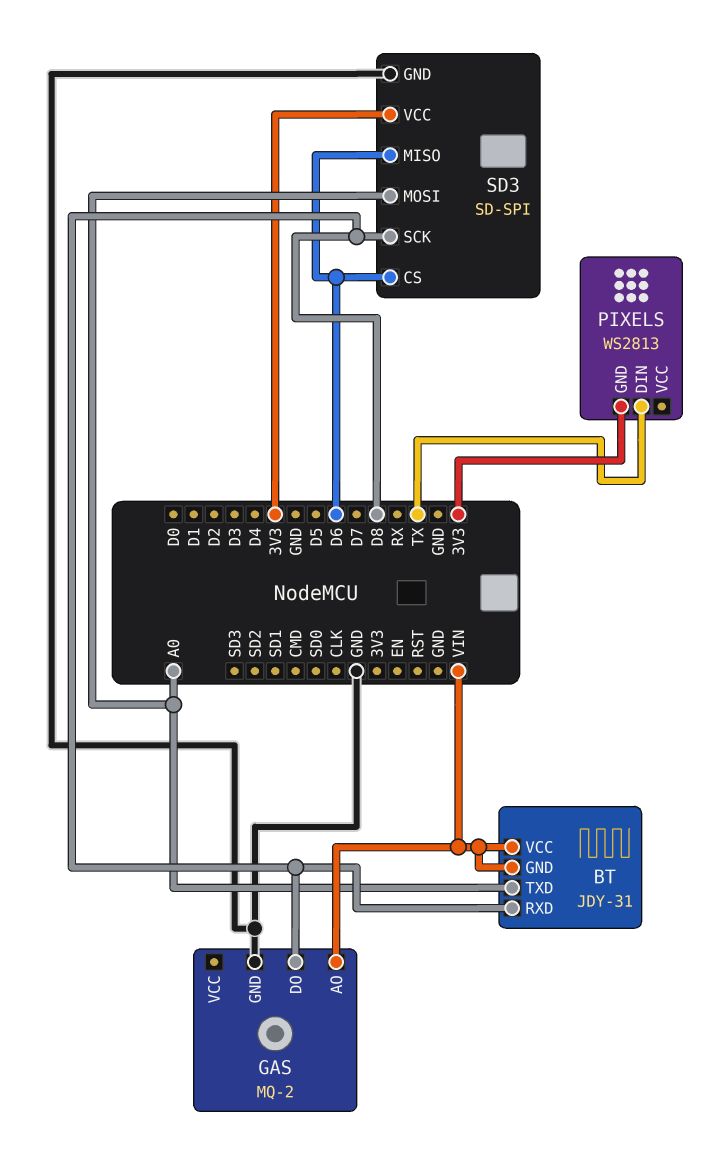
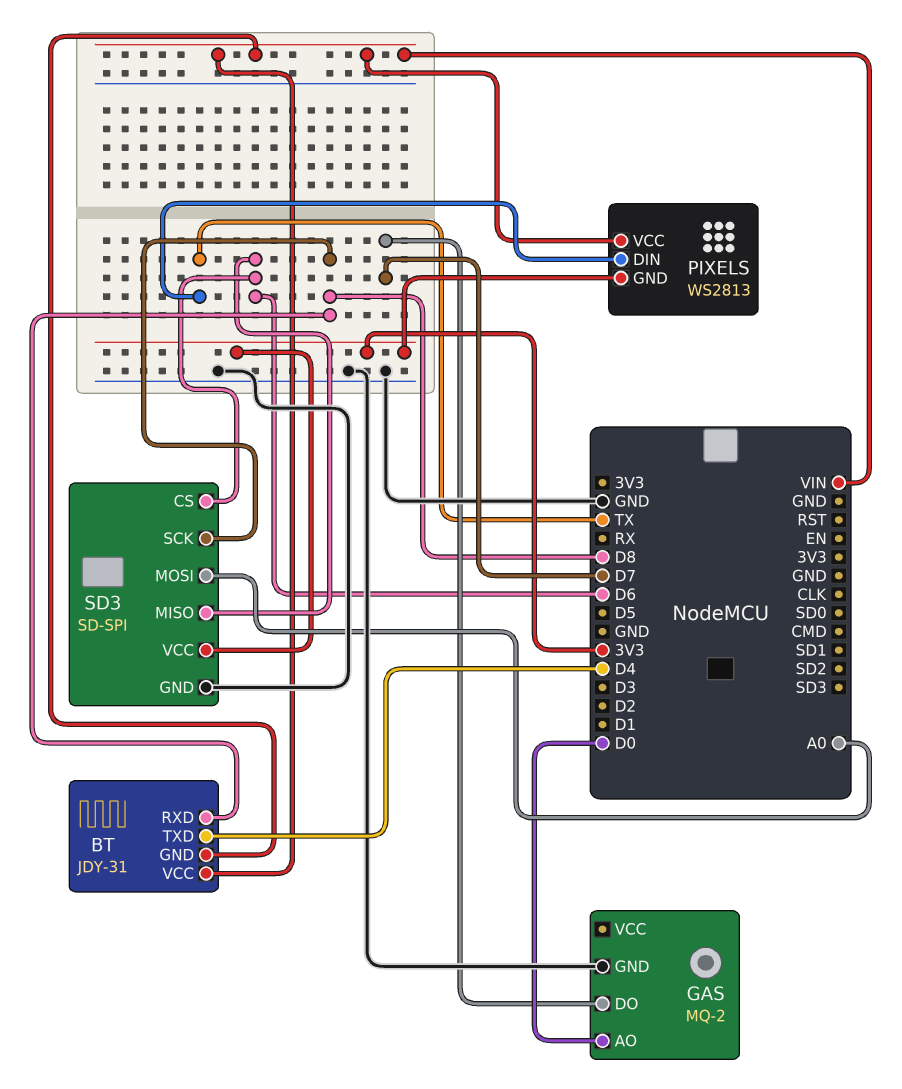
BT pin TXD: A0 -> D4
GAS pin AO: VIN -> D0
GAS pin DO: D8 -> D7
PIXELS pin VCC: none -> VIN

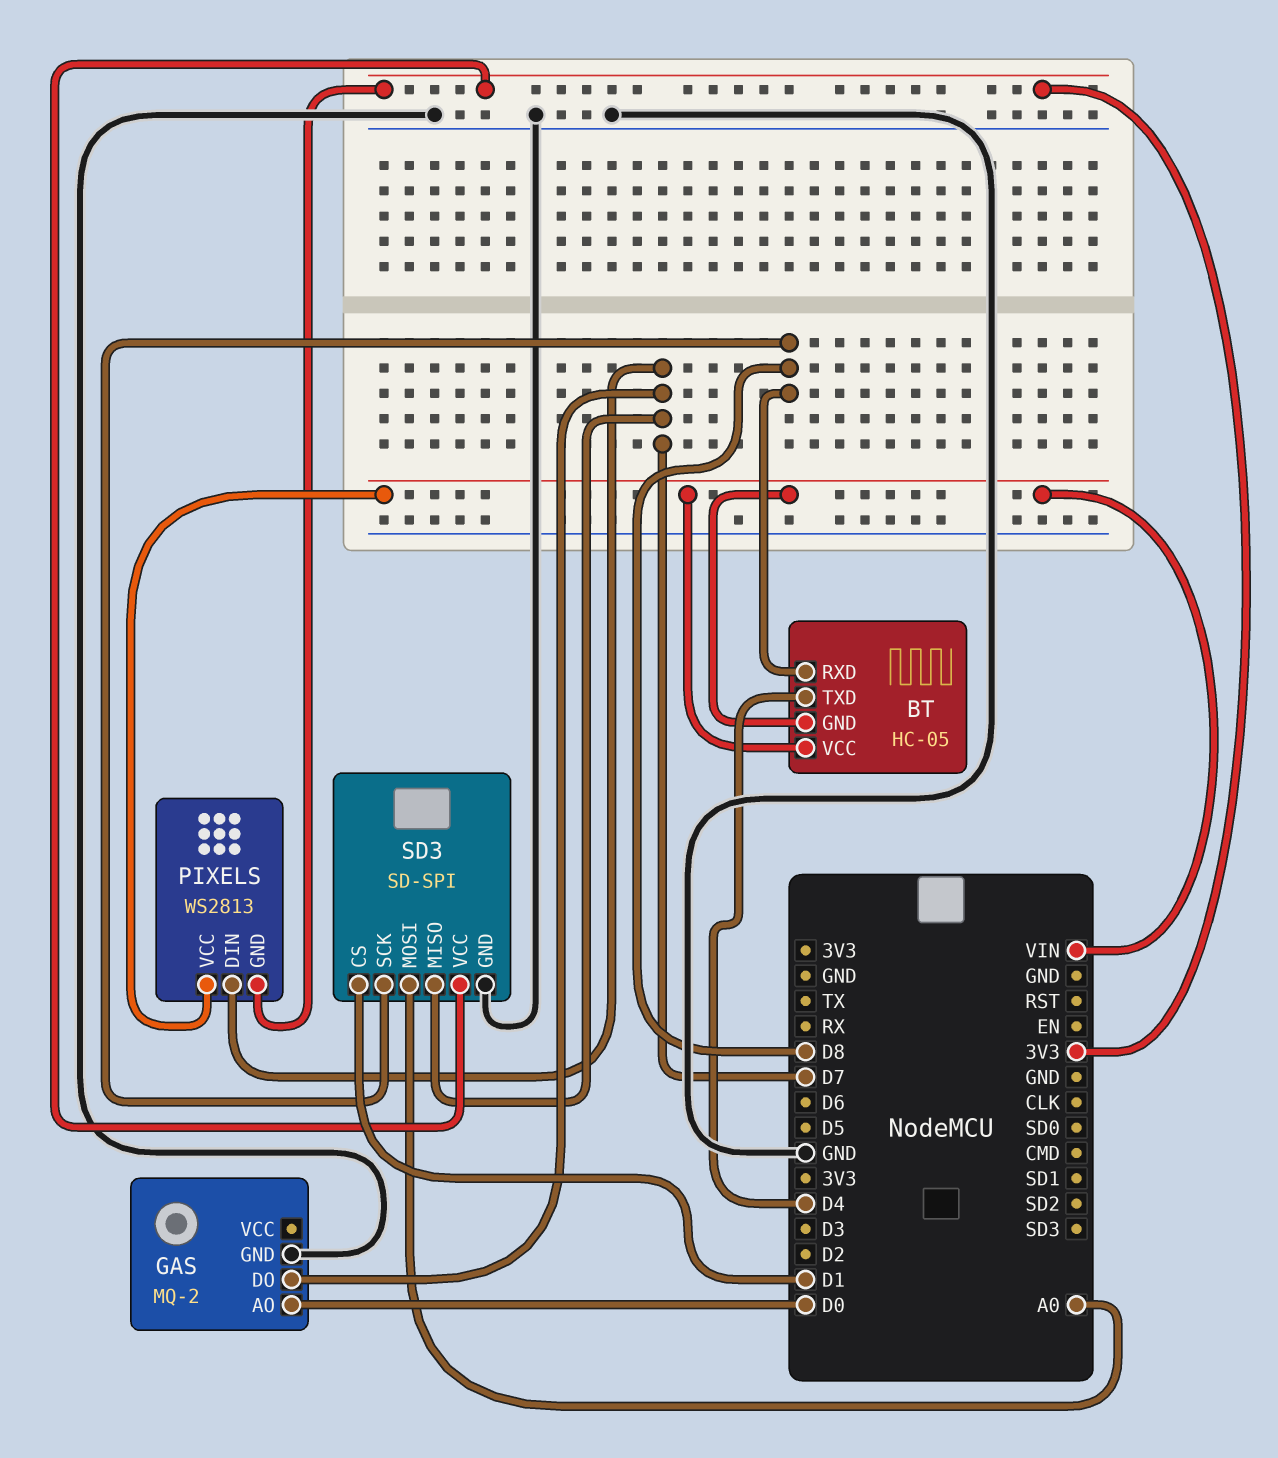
BT: JDY-31 -> HC-05
PIXELS pin DIN: TX -> D7
SD3 pin CS: D6 -> D1
SD3 pin MISO: D6 -> D7

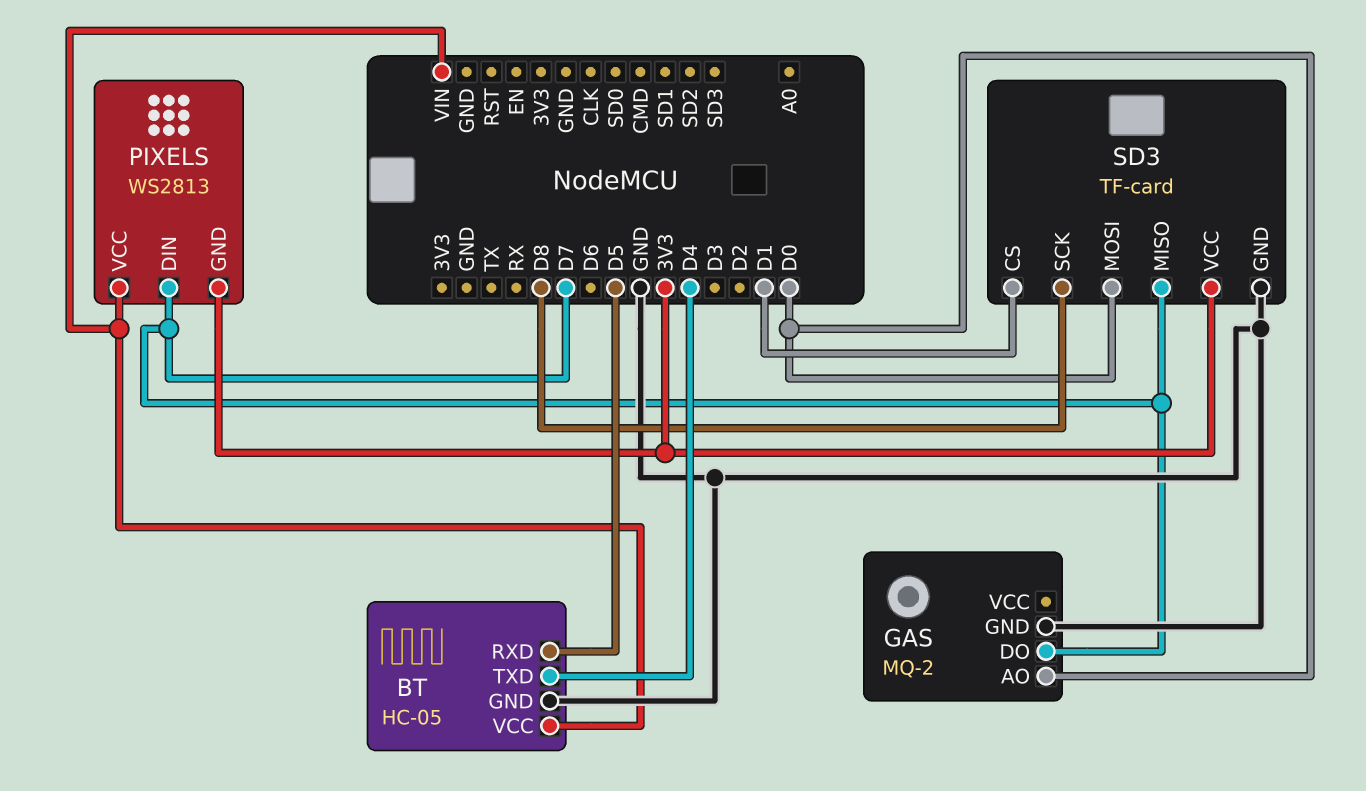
BT pin GND: VIN -> GND
BT pin RXD: D8 -> D5
SD3: SD-SPI -> TF-card
SD3 pin MOSI: A0 -> D0

